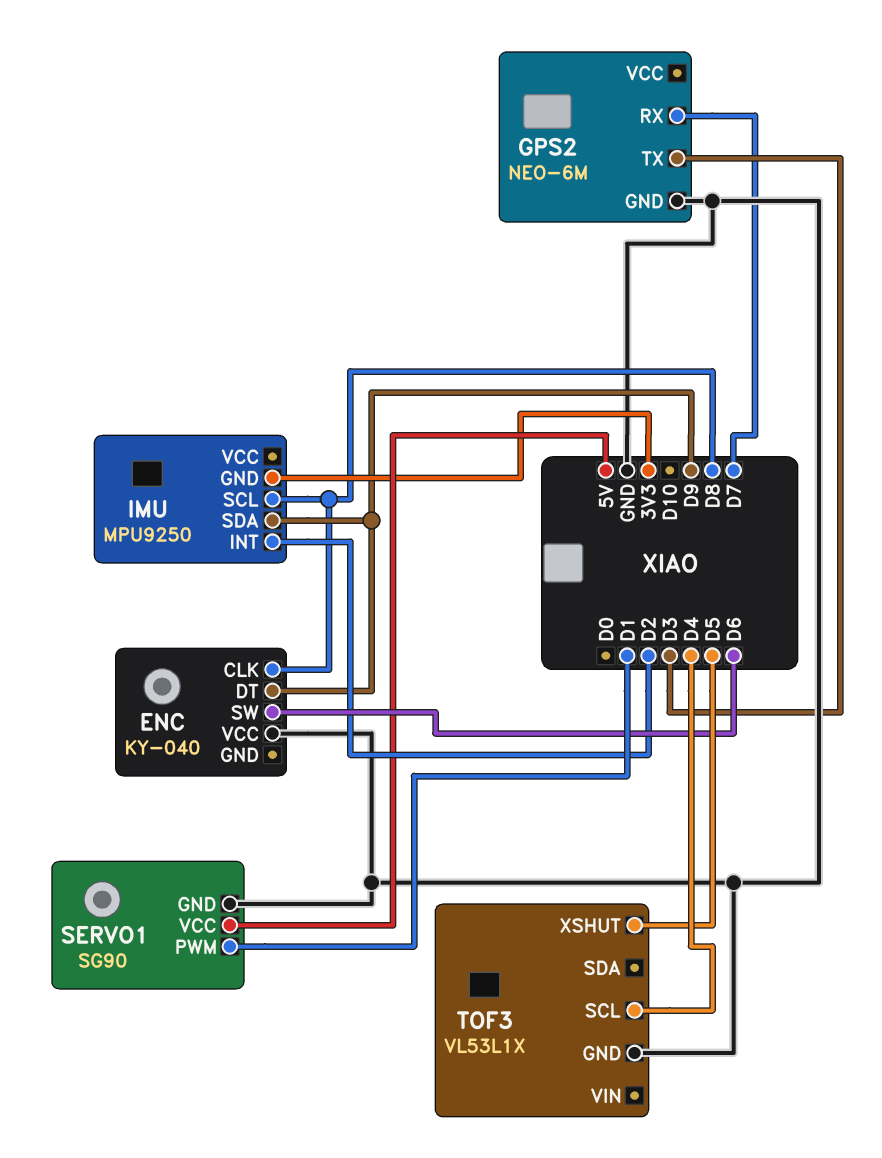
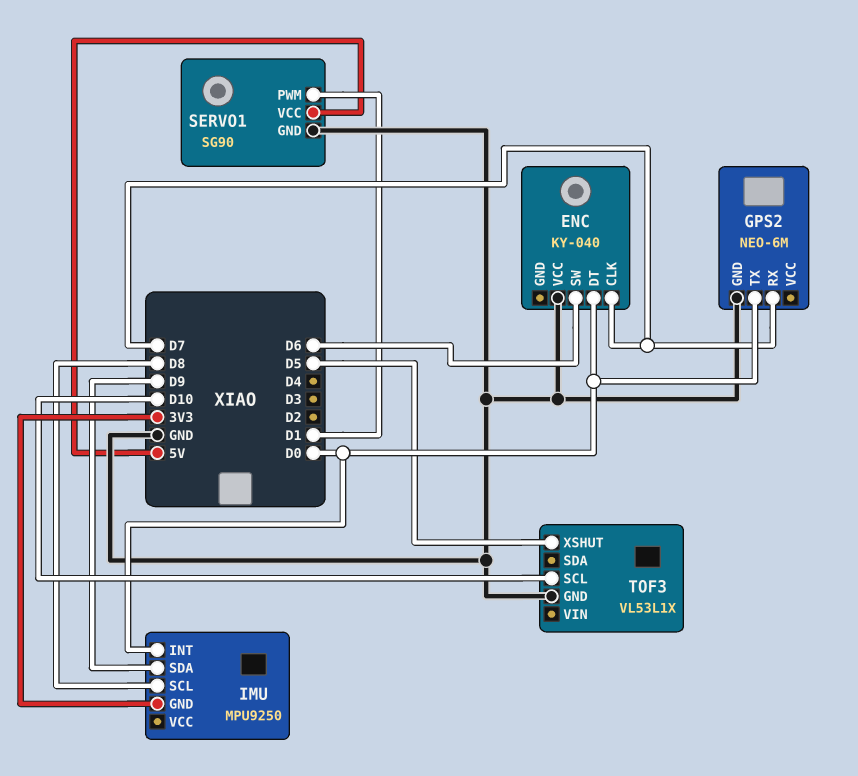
ENC pin CLK: D8 -> D7
ENC pin DT: D9 -> D0
GPS2 pin TX: D3 -> D0
IMU pin INT: D2 -> D0
TOF3 pin SCL: D4 -> D10

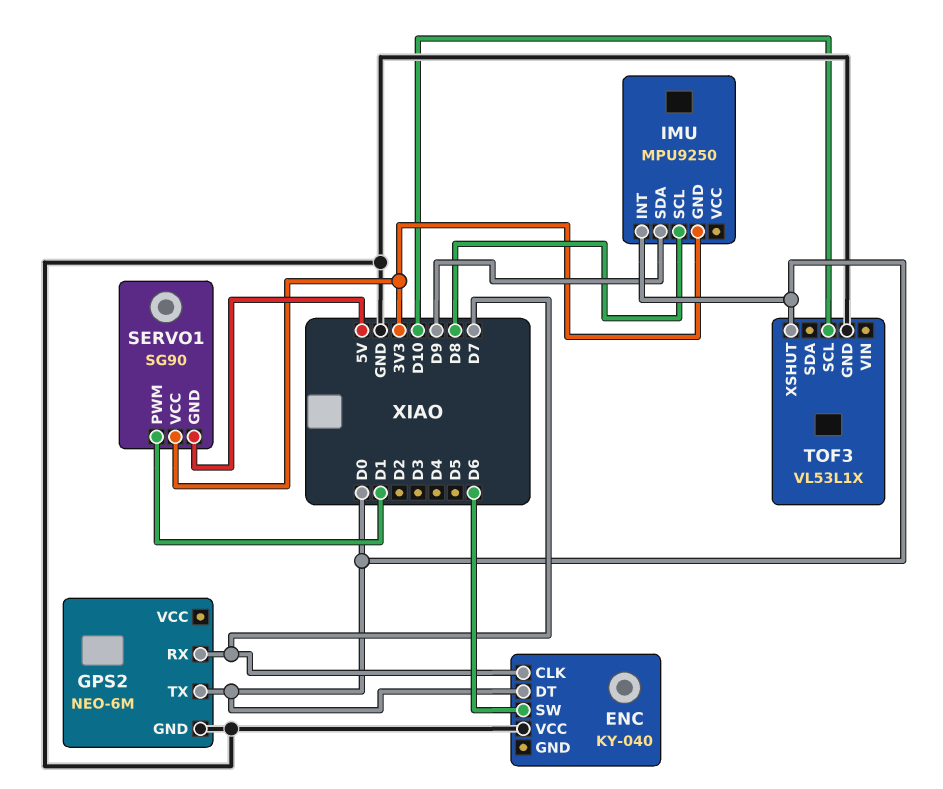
SERVO1 pin GND: GND -> 5V
SERVO1 pin VCC: 5V -> 3V3
TOF3 pin XSHUT: D5 -> D0

